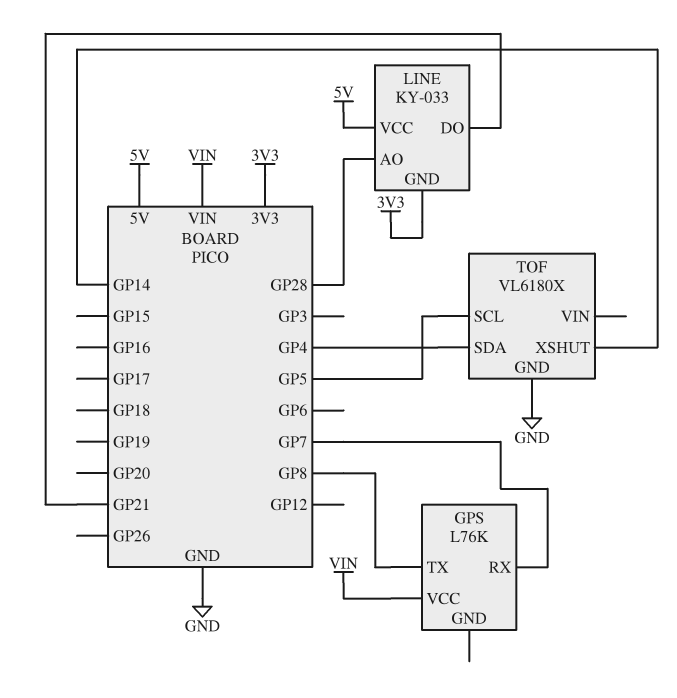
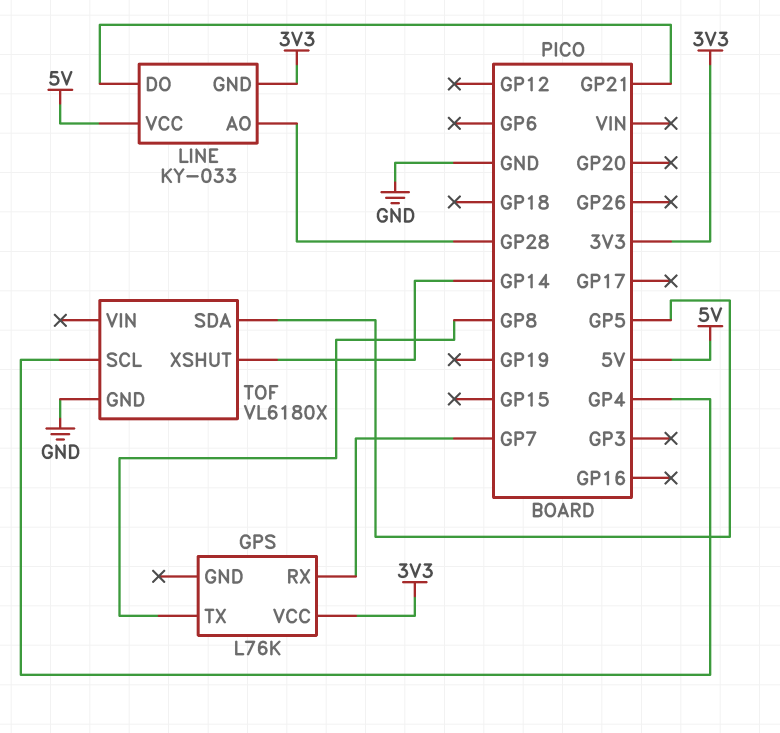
GPS pin VCC: VIN -> 3V3
TOF pin SCL: GP5 -> GP4
TOF pin SDA: GP4 -> GP5

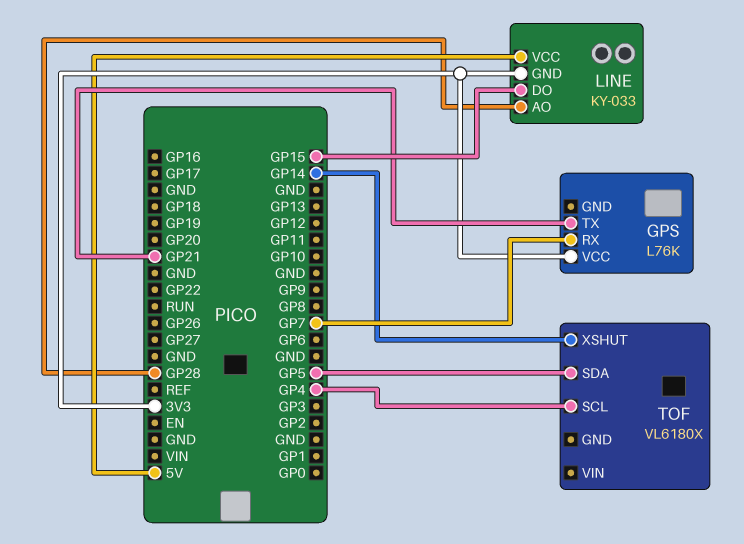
GPS pin TX: GP8 -> GP21
LINE pin DO: GP21 -> GP15
TOF pin GND: GND -> none

